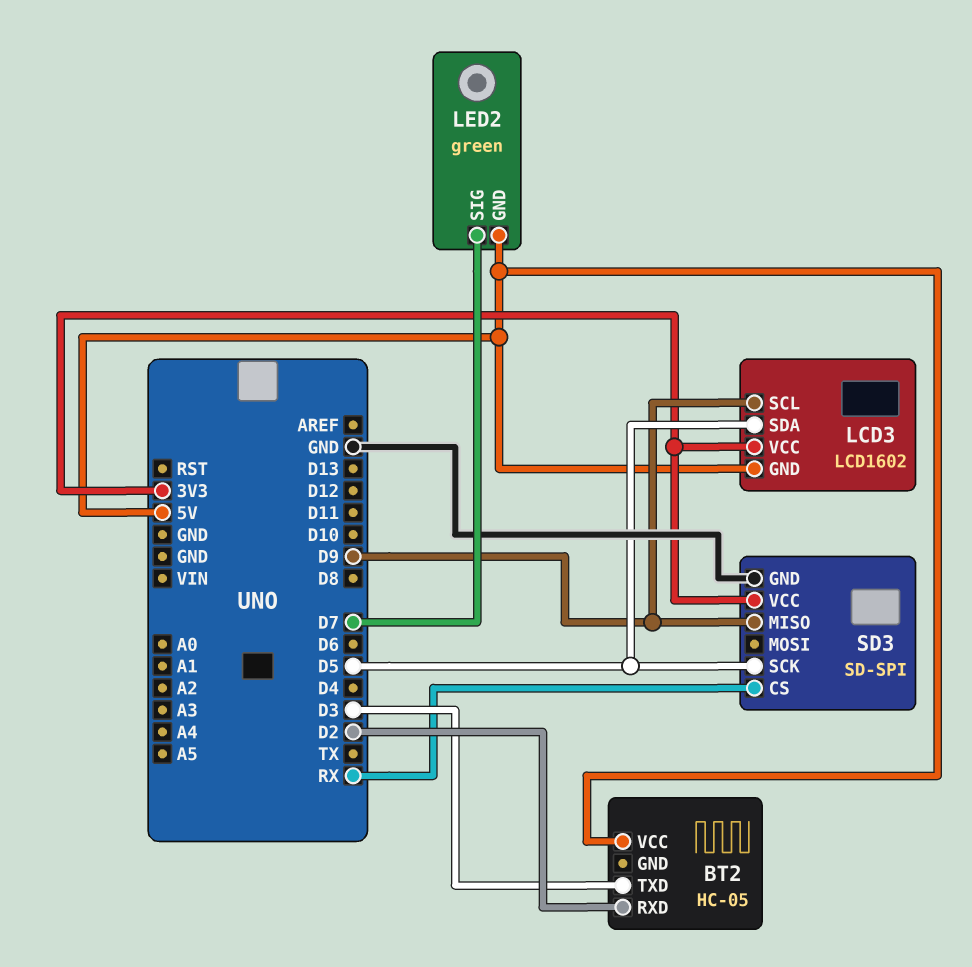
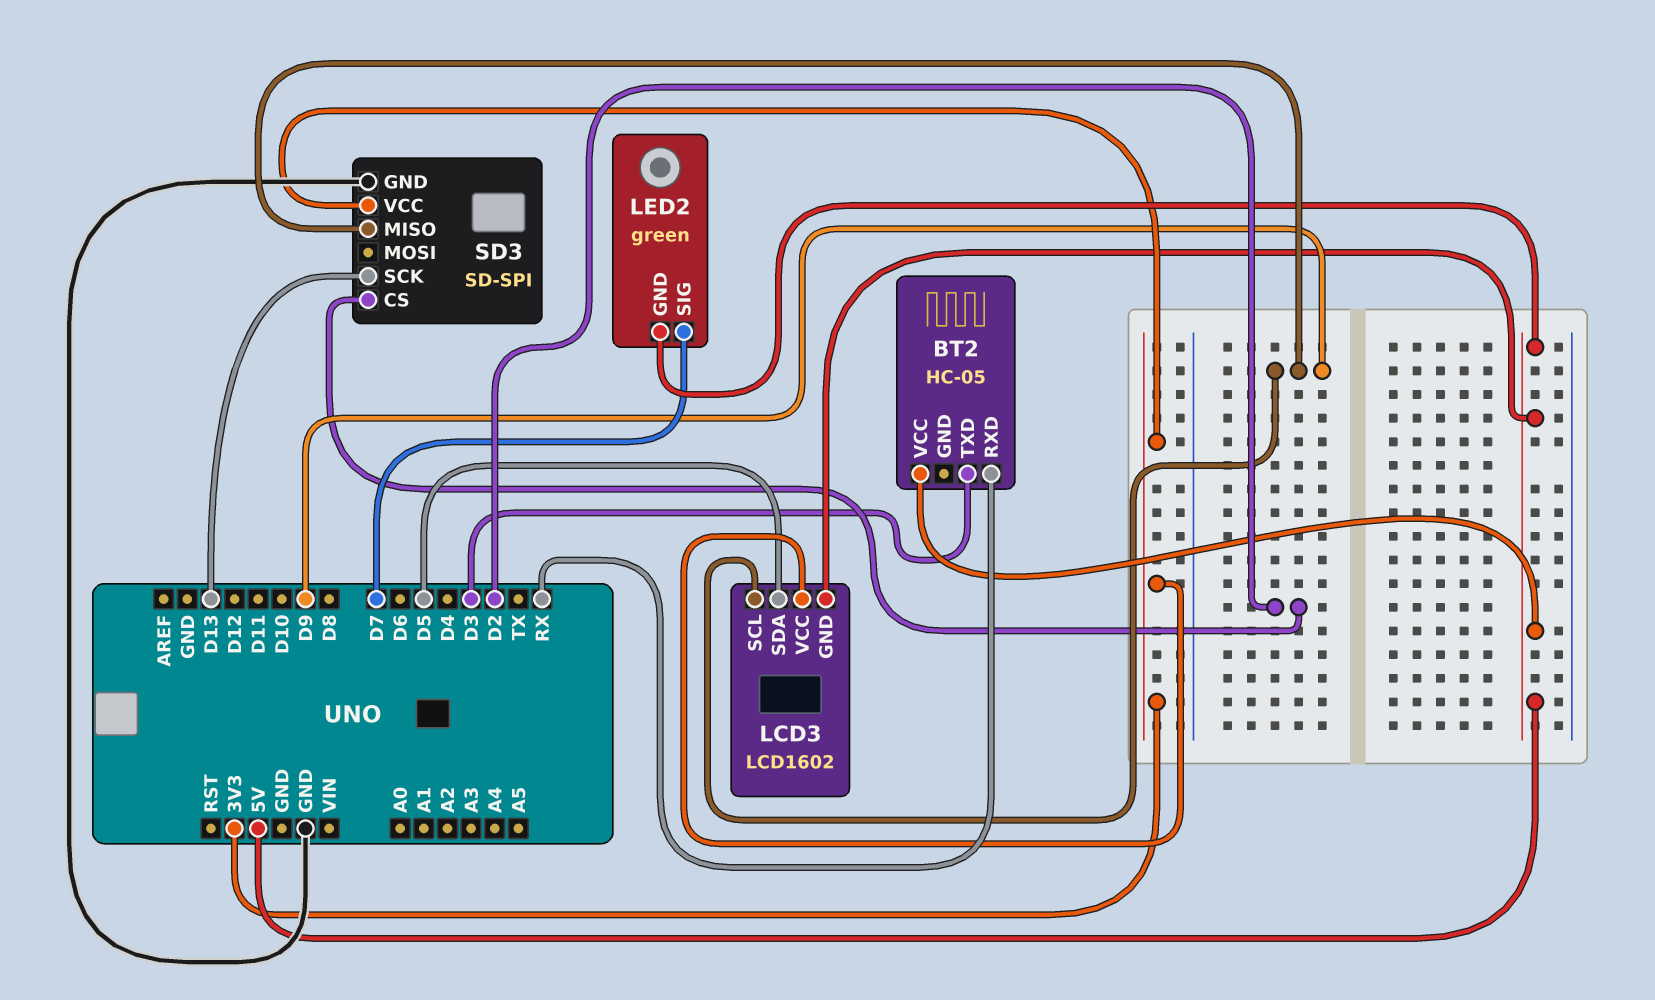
BT2 pin RXD: D2 -> RX
SD3 pin CS: RX -> D2
SD3 pin SCK: D5 -> D13

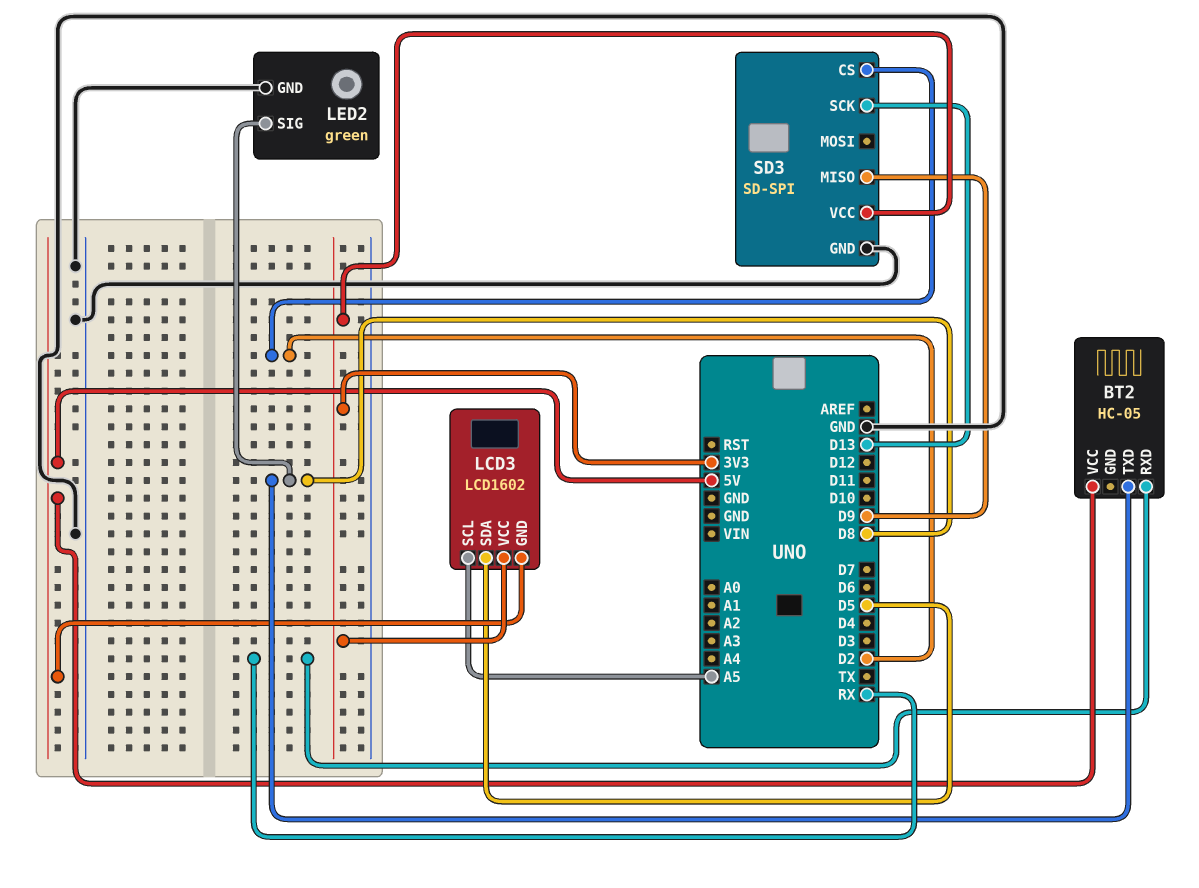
BT2 pin TXD: D3 -> D8
LCD3 pin SCL: D9 -> A5
LED2 pin GND: 5V -> GND
LED2 pin SIG: D7 -> D8

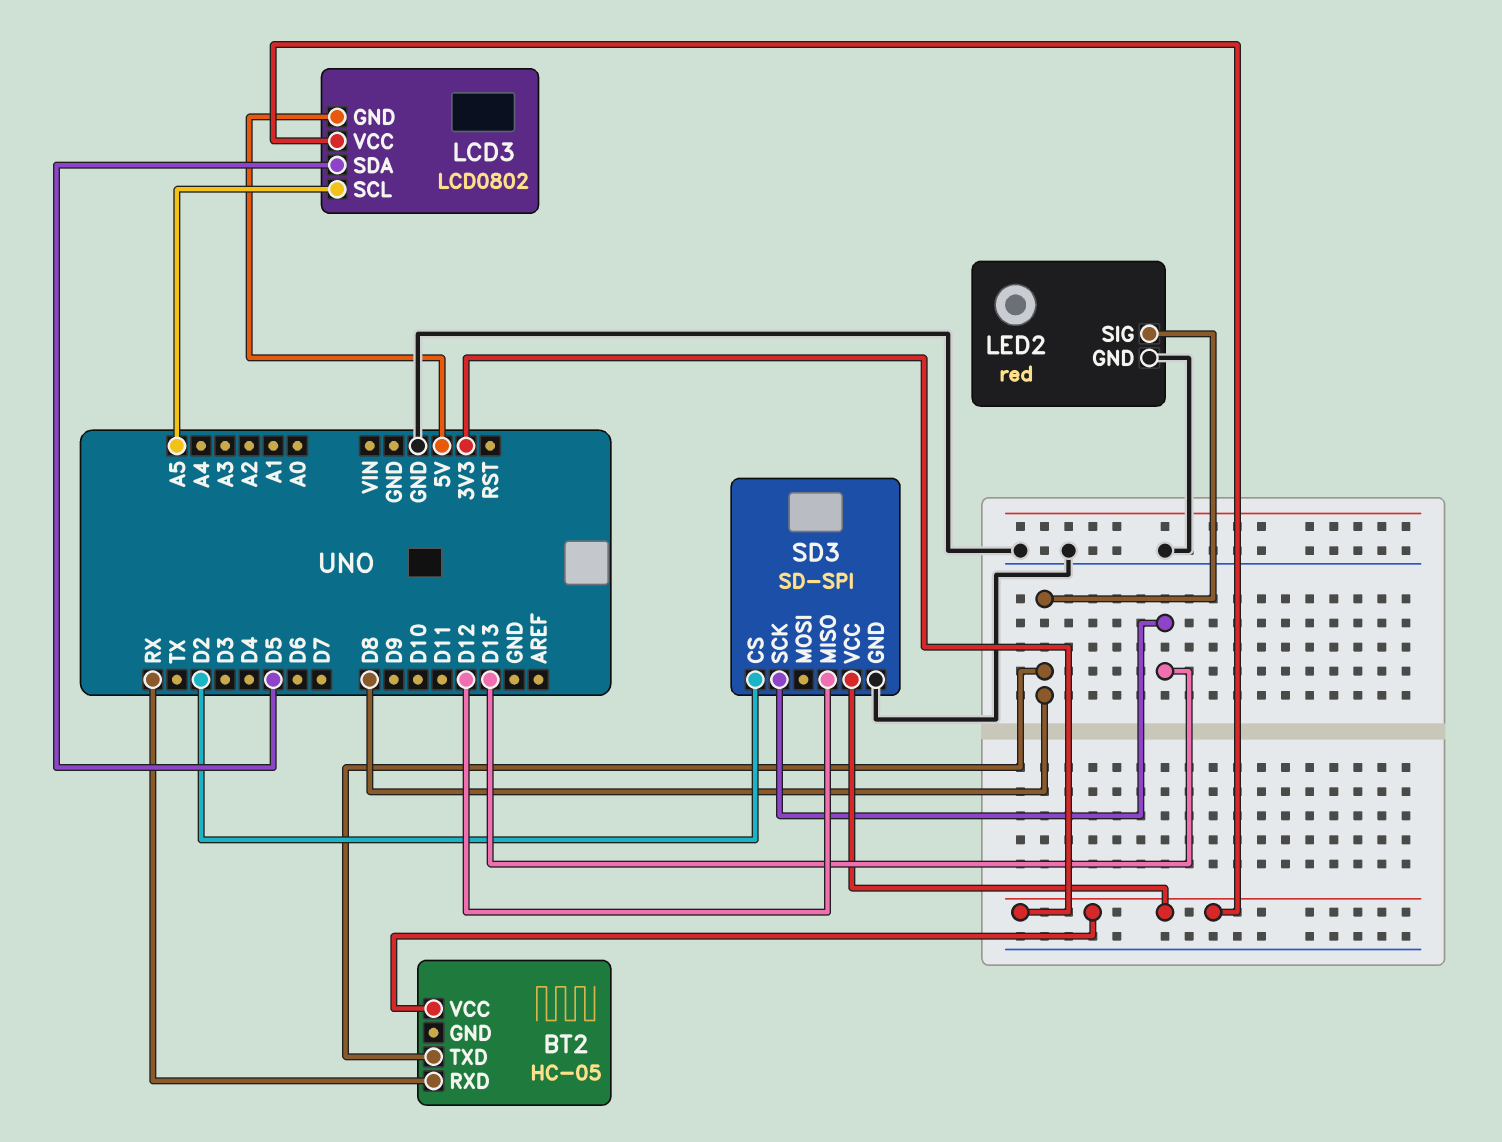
BT2 pin VCC: 5V -> 3V3
LCD3: LCD1602 -> LCD0802
LED2: green -> red
SD3 pin MISO: D9 -> D12

